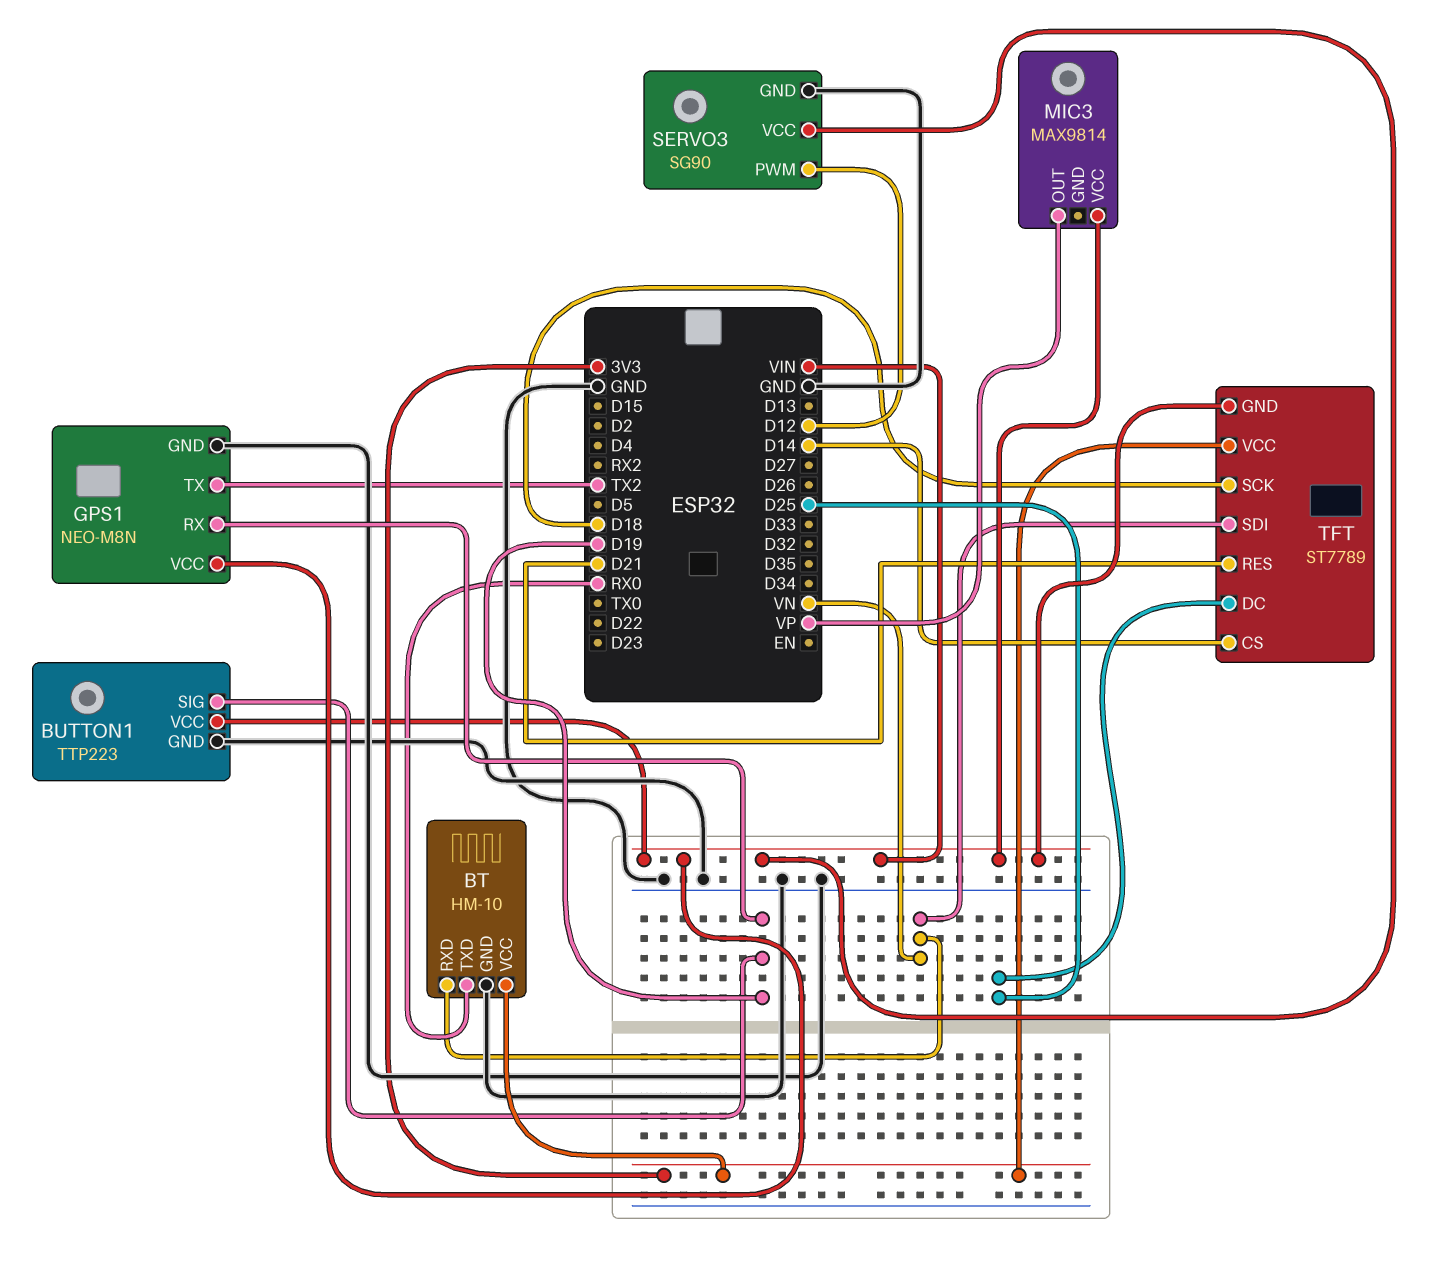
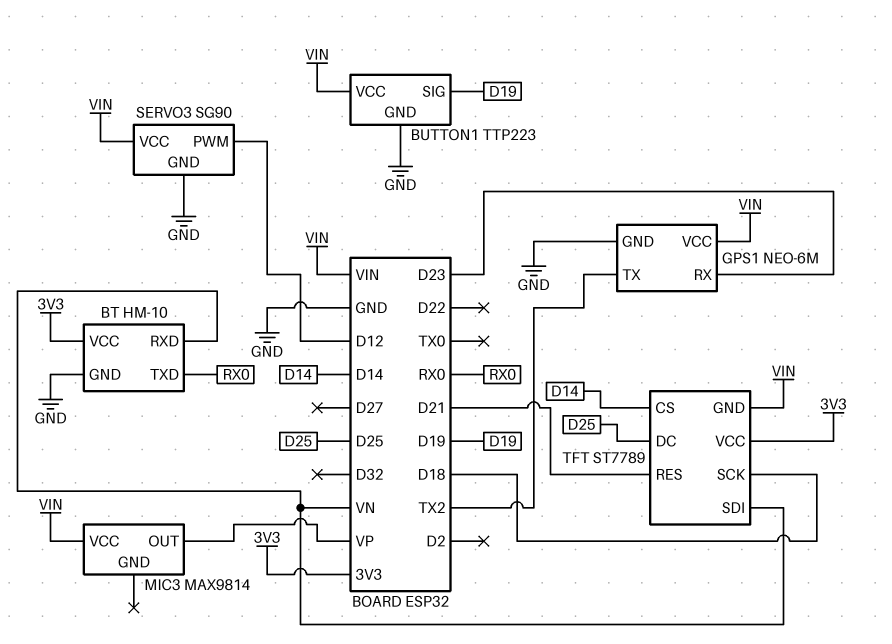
GPS1: NEO-M8N -> NEO-6M
GPS1 pin RX: D19 -> D23

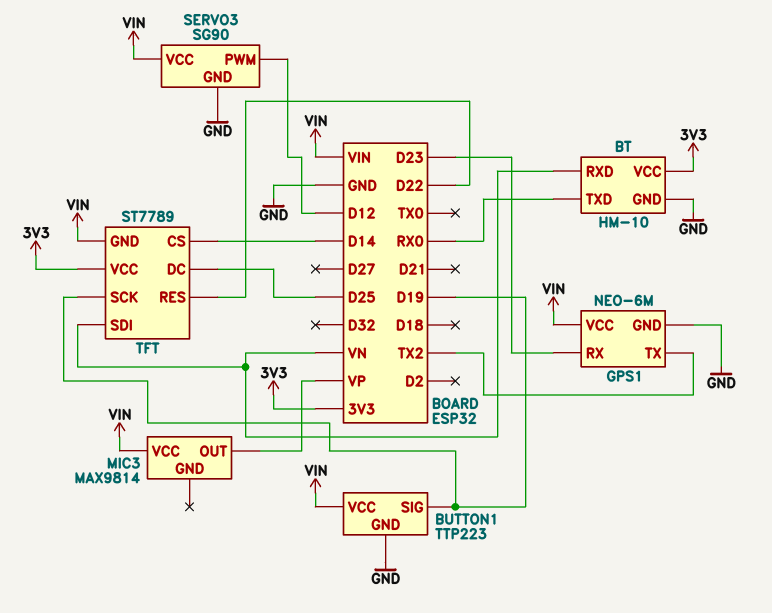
TFT pin RES: D21 -> D22
TFT pin SCK: D18 -> D19

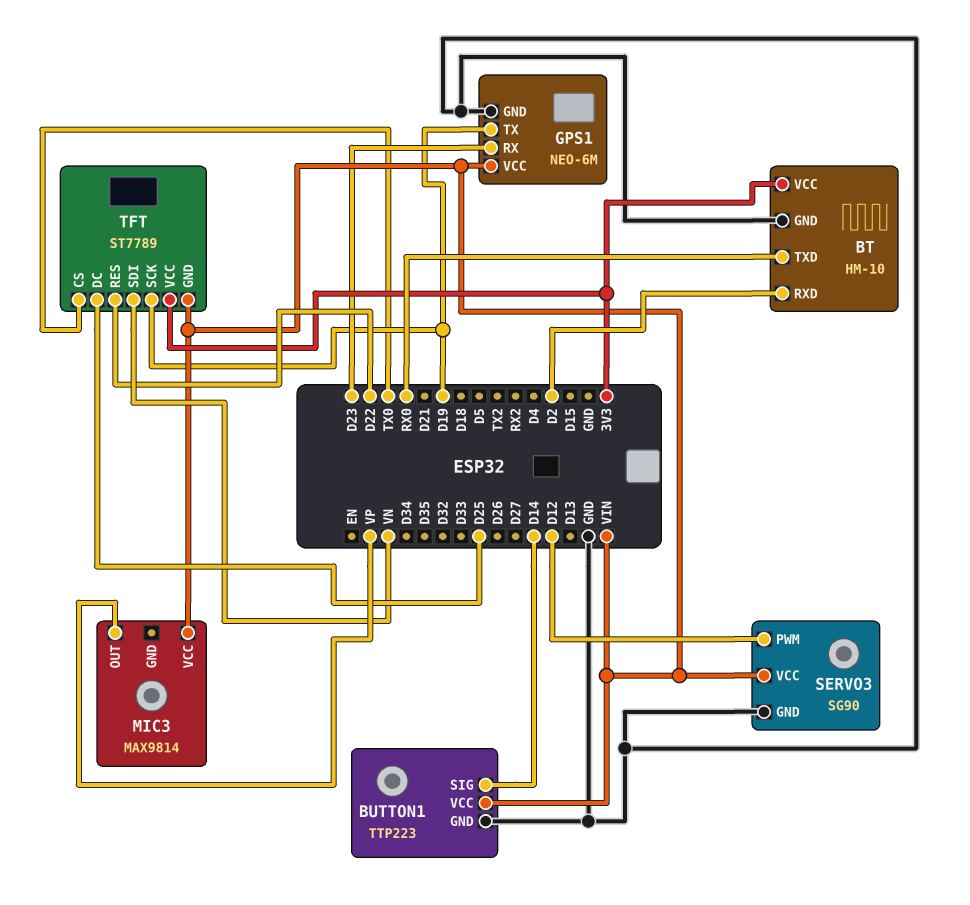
BT pin RXD: VN -> D2
BUTTON1 pin SIG: D19 -> D14
GPS1 pin TX: TX2 -> D19
TFT pin CS: D14 -> TX0

